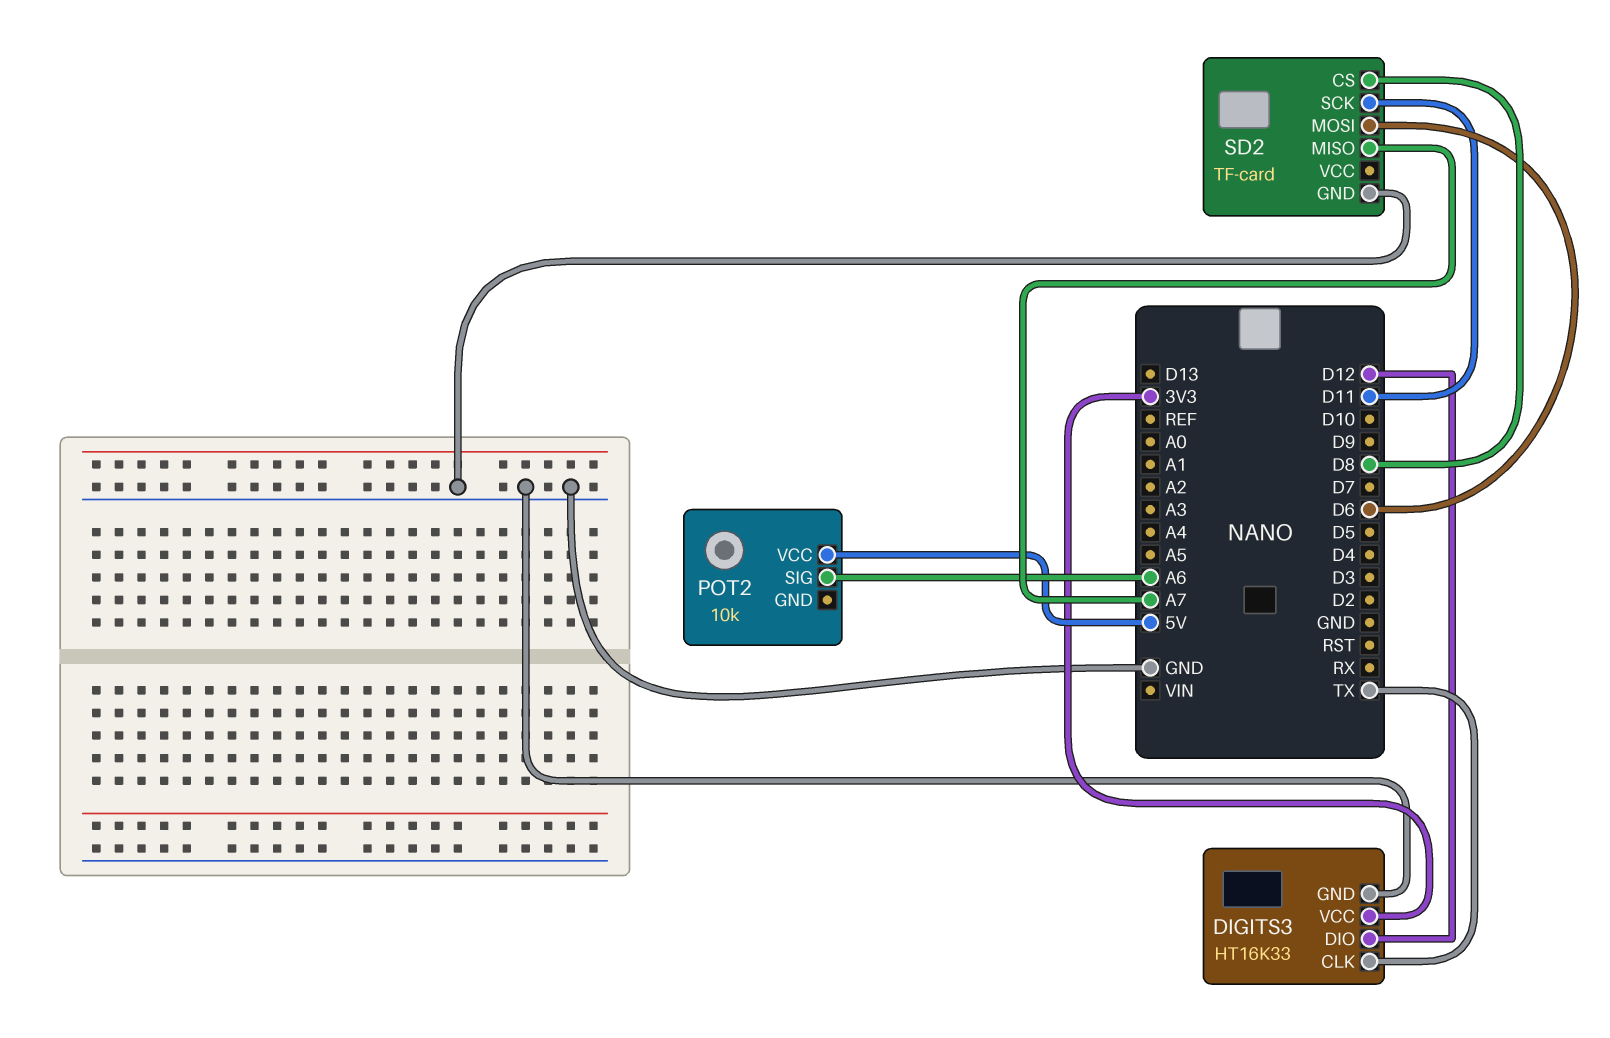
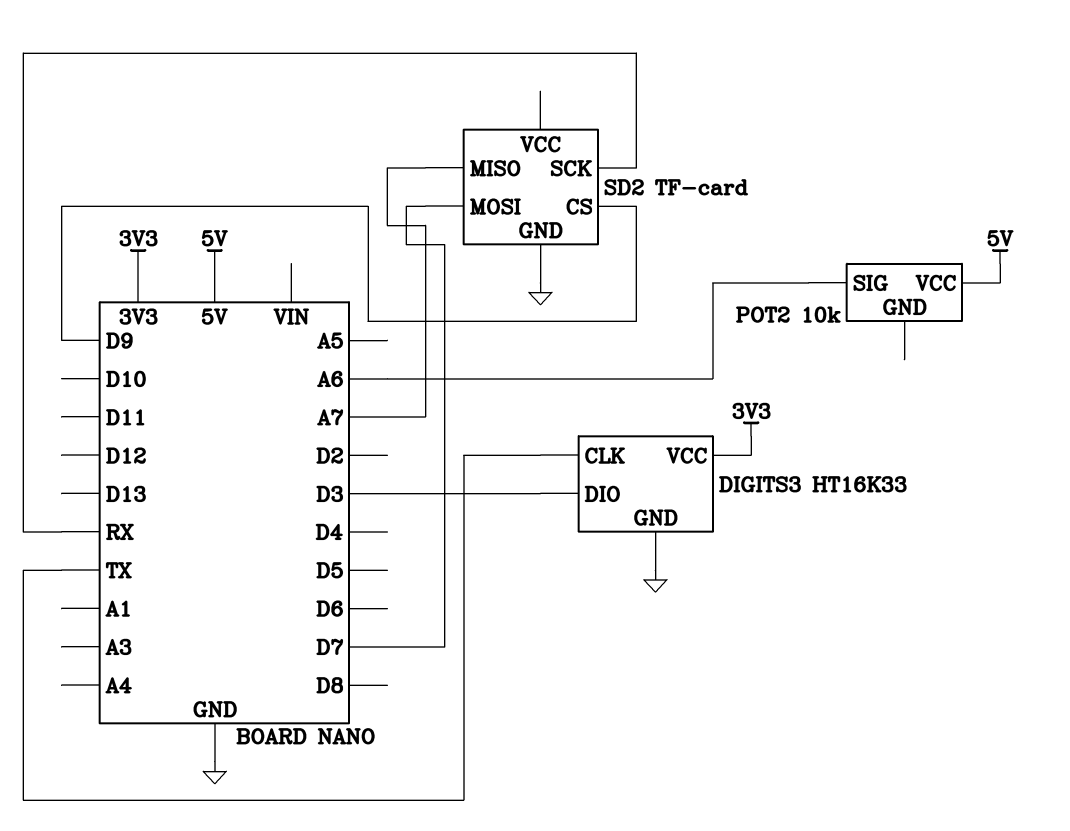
DIGITS3 pin DIO: D12 -> D3
SD2 pin CS: D8 -> D9
SD2 pin MOSI: D6 -> D7
SD2 pin SCK: D11 -> RX

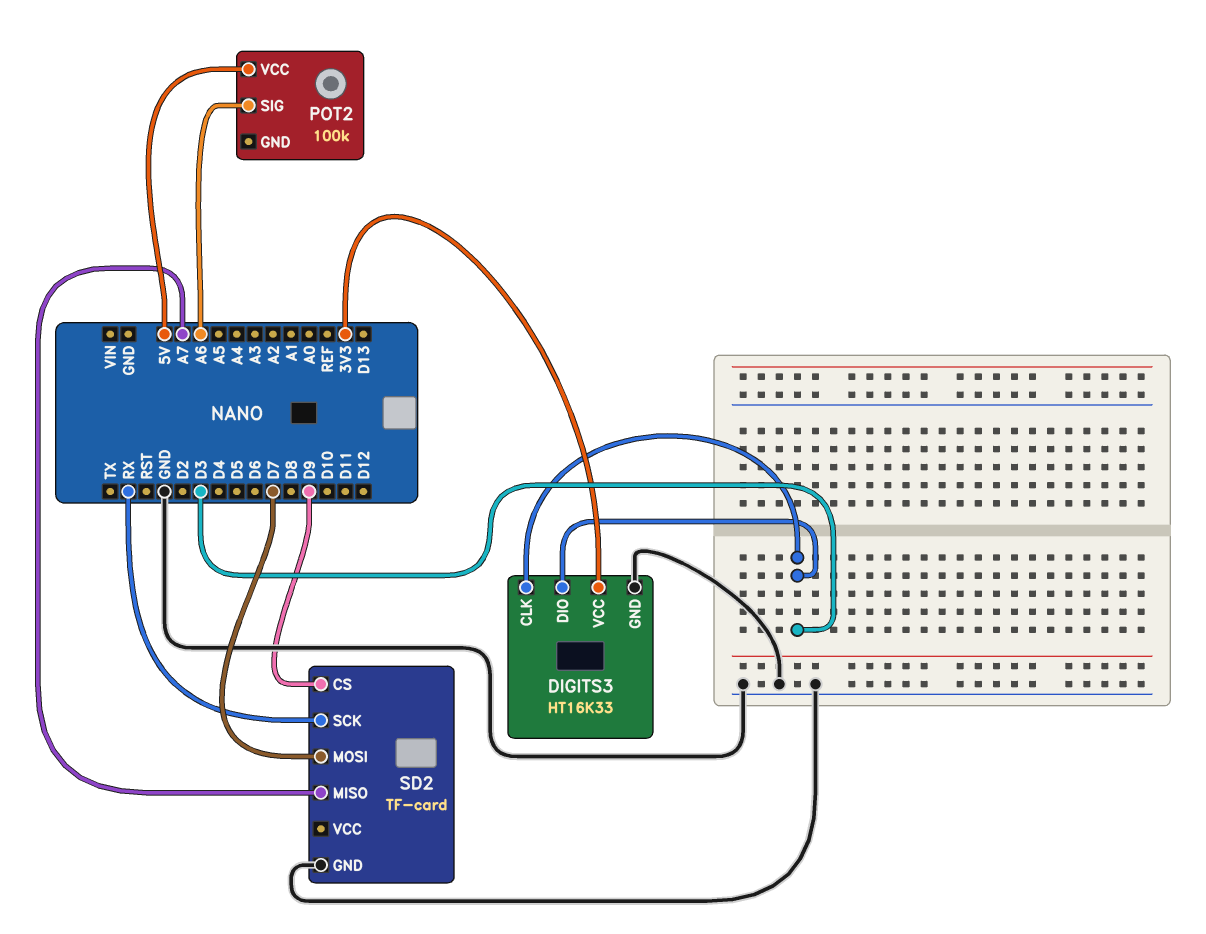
DIGITS3 pin CLK: TX -> D3
POT2: 10k -> 100k

